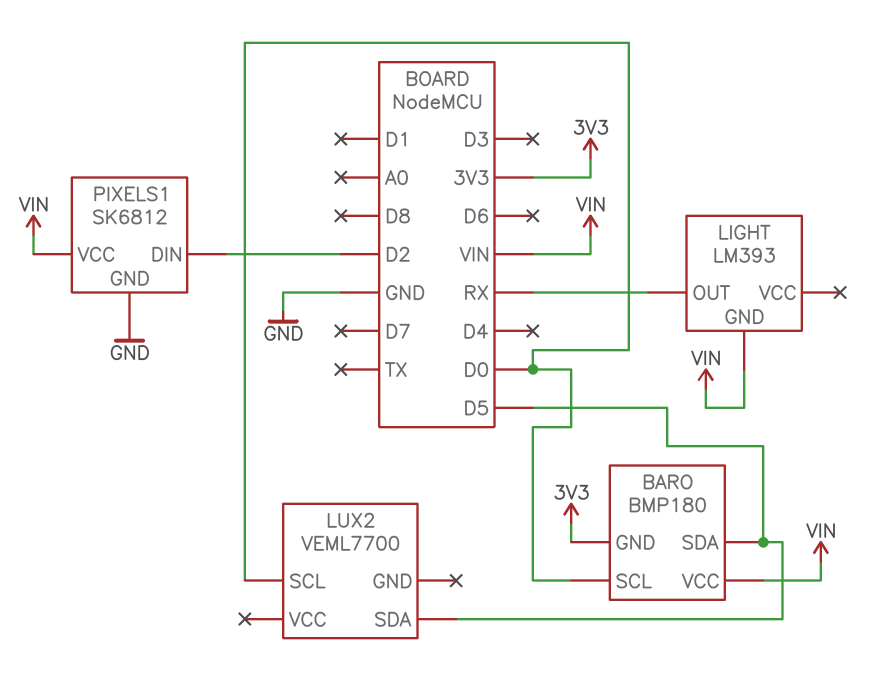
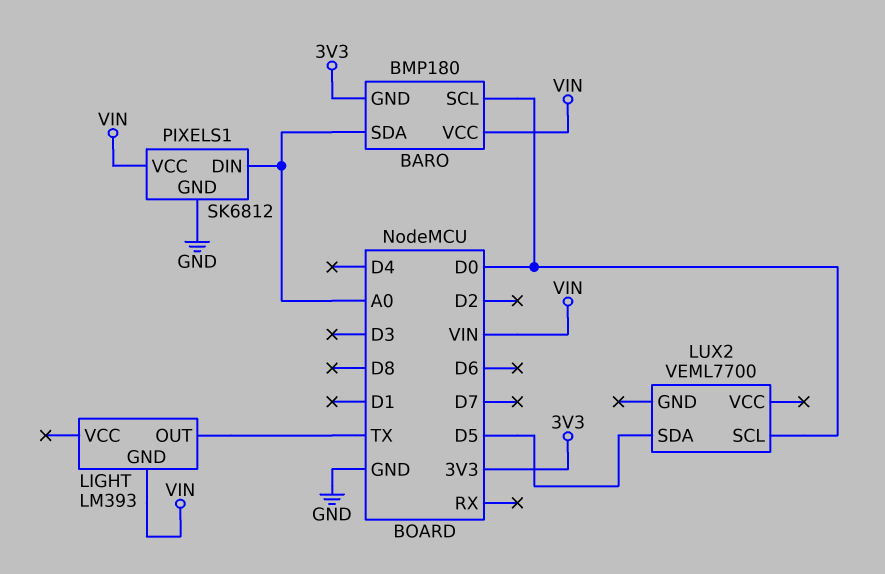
BARO pin SDA: D5 -> A0
LIGHT pin OUT: RX -> TX
PIXELS1 pin DIN: D2 -> A0

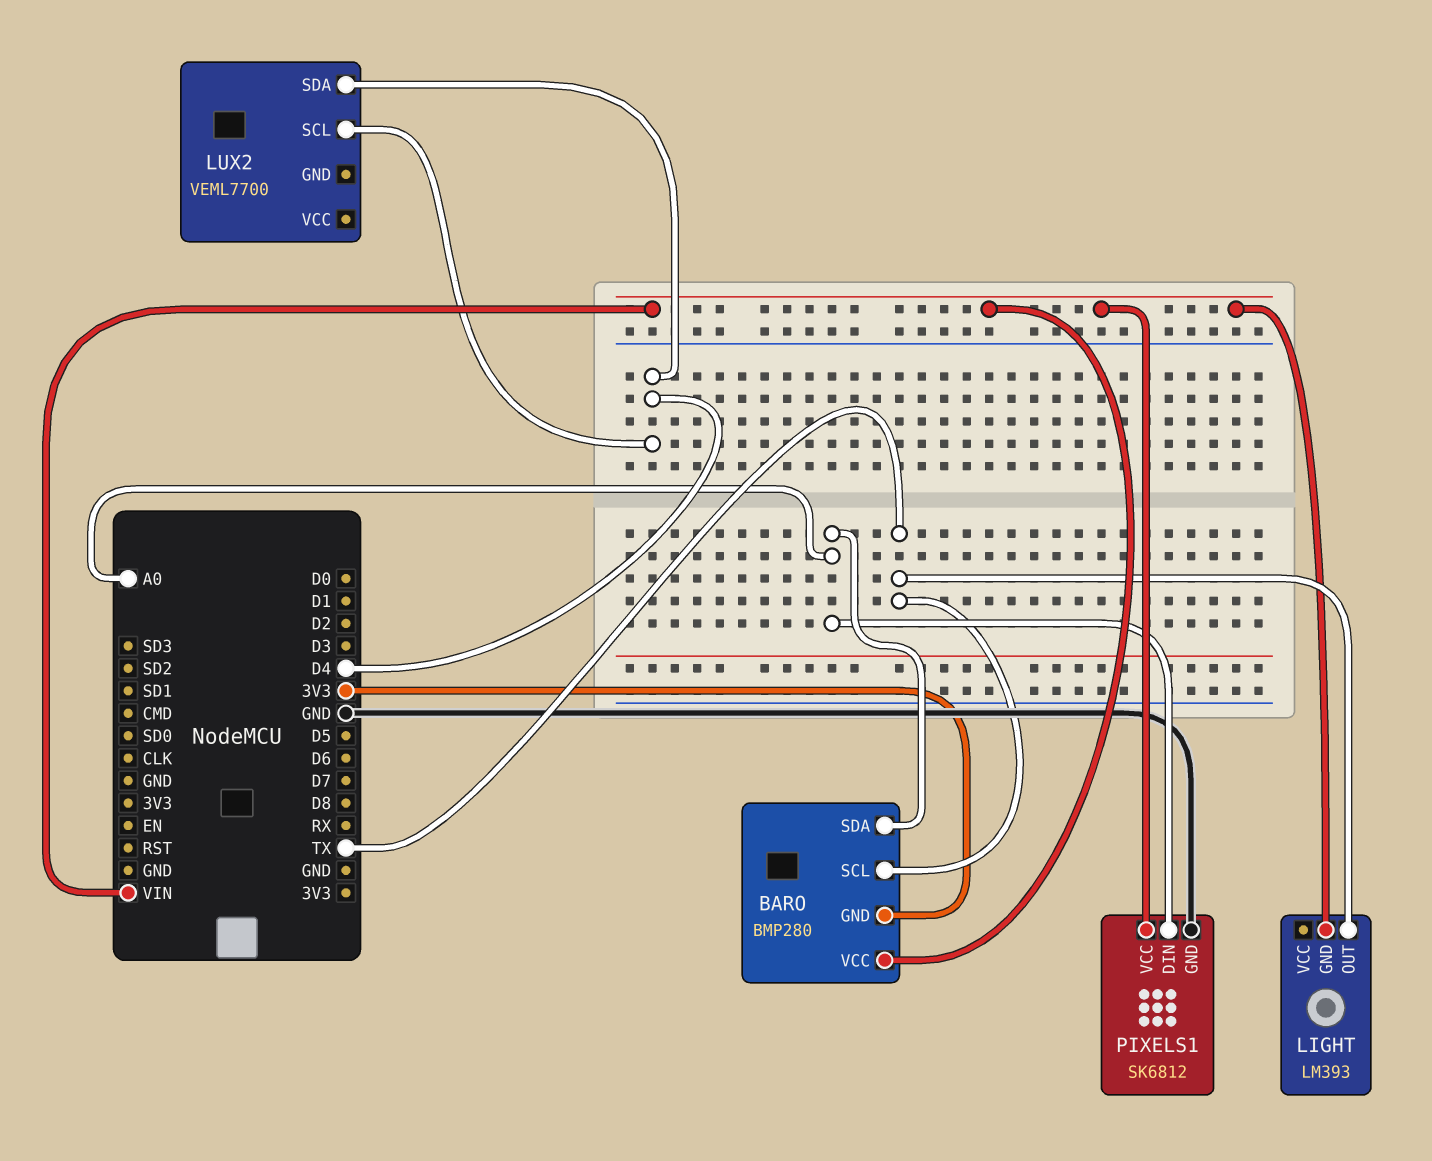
BARO: BMP180 -> BMP280
BARO pin SCL: D0 -> TX
LUX2 pin SCL: D0 -> D4
LUX2 pin SDA: D5 -> D4

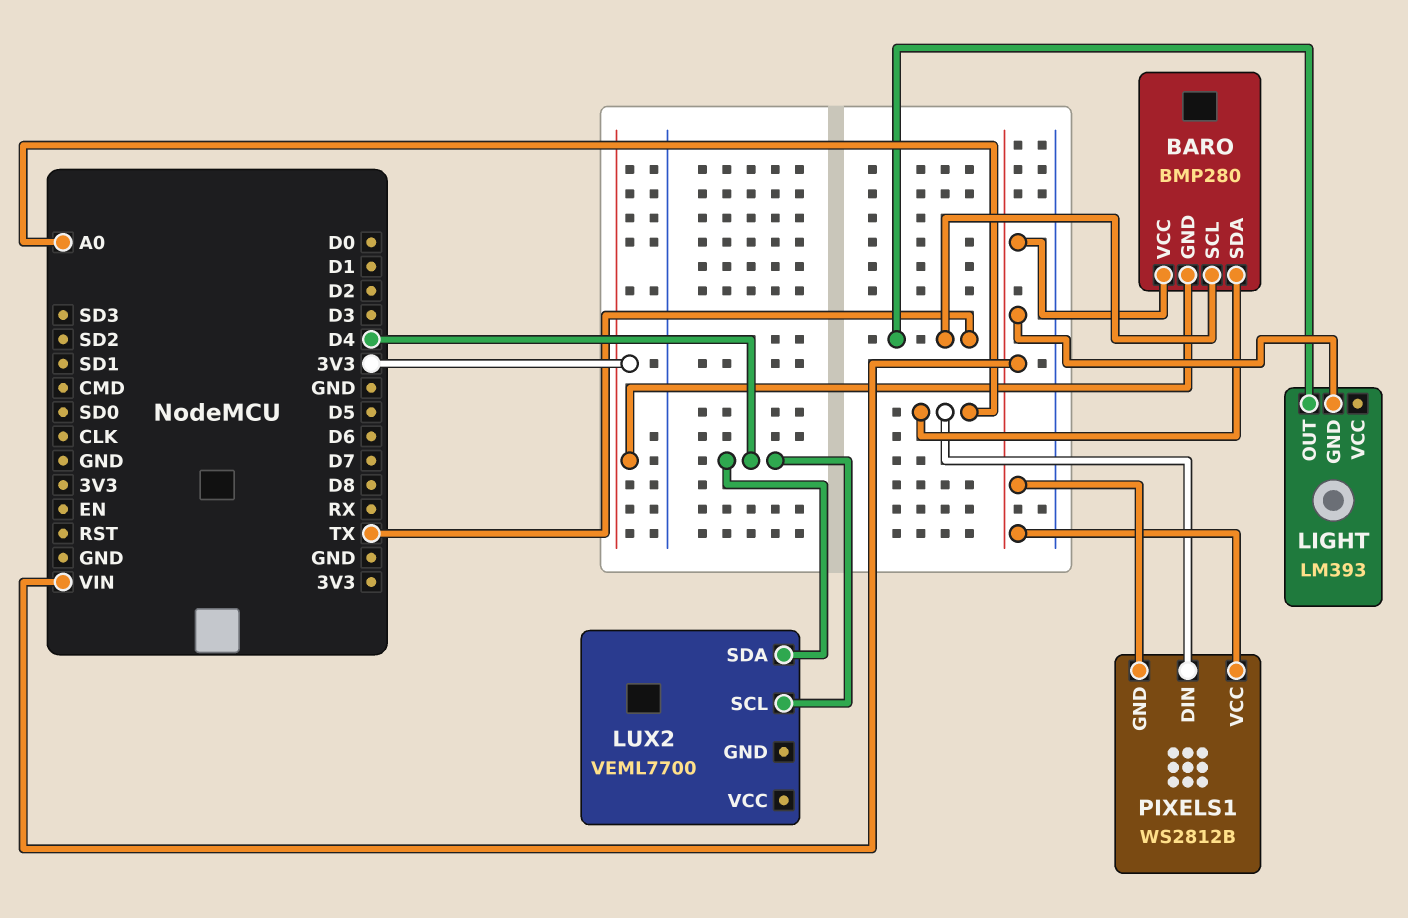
PIXELS1: SK6812 -> WS2812B
PIXELS1 pin GND: GND -> VIN

